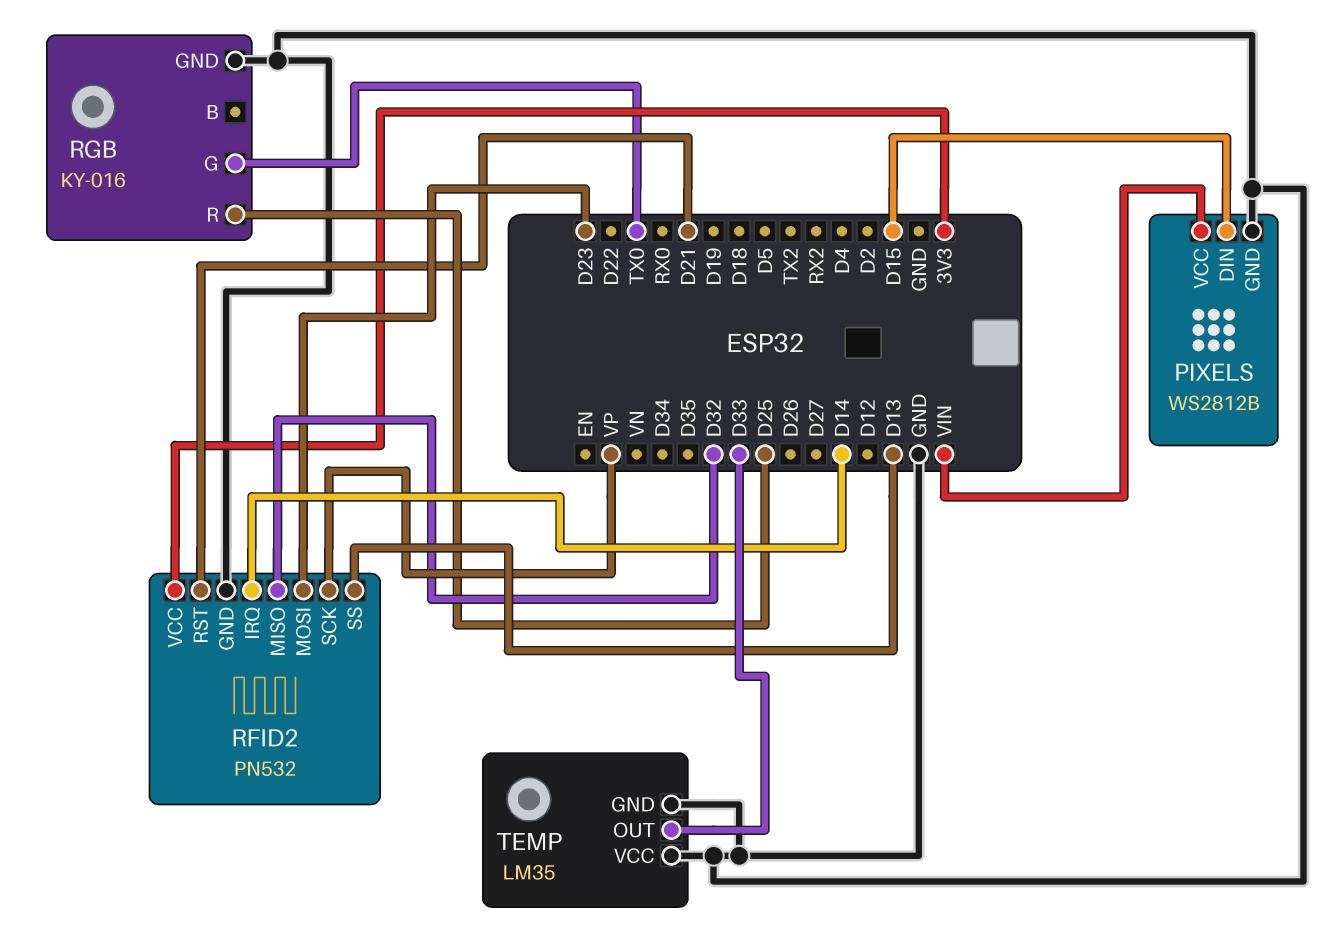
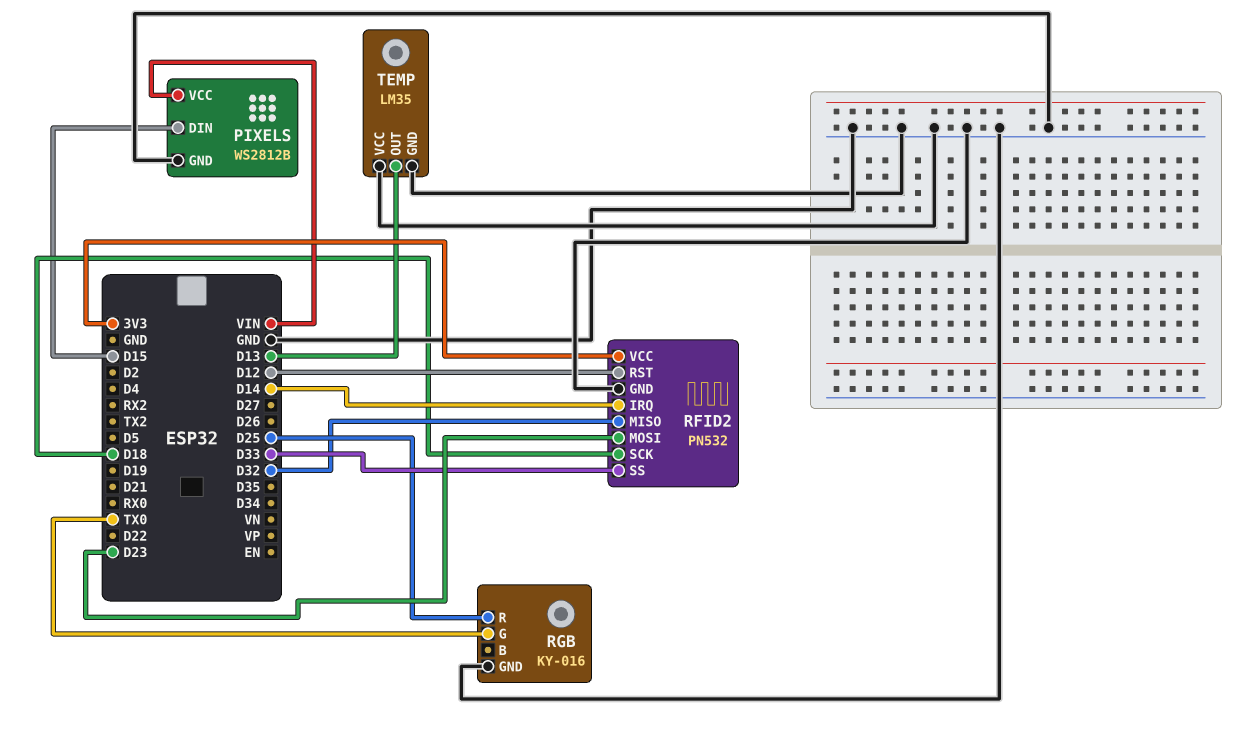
RFID2 pin RST: D21 -> D12
RFID2 pin SCK: VP -> D18
RFID2 pin SS: D13 -> D33
TEMP pin OUT: D33 -> D13

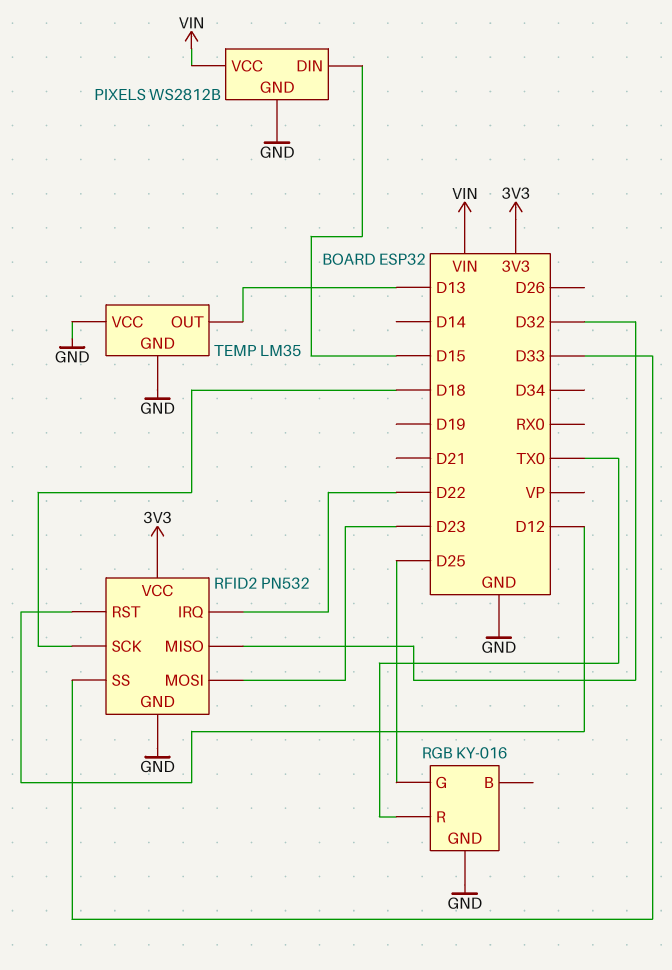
RFID2 pin IRQ: D14 -> D22
RGB pin G: TX0 -> D25
RGB pin R: D25 -> TX0

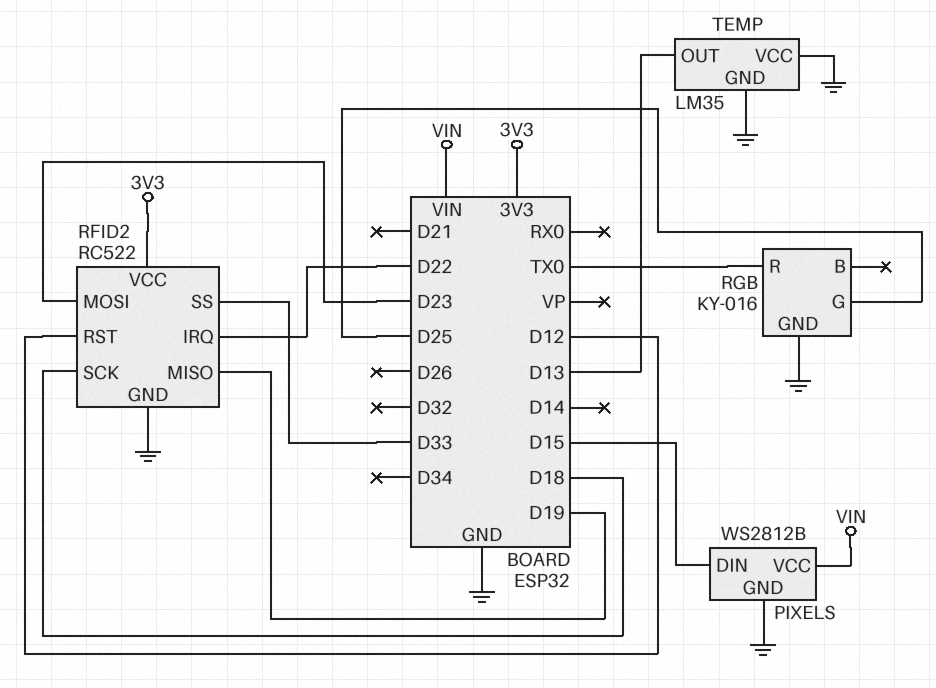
RFID2: PN532 -> RC522
RFID2 pin MISO: D32 -> D19

